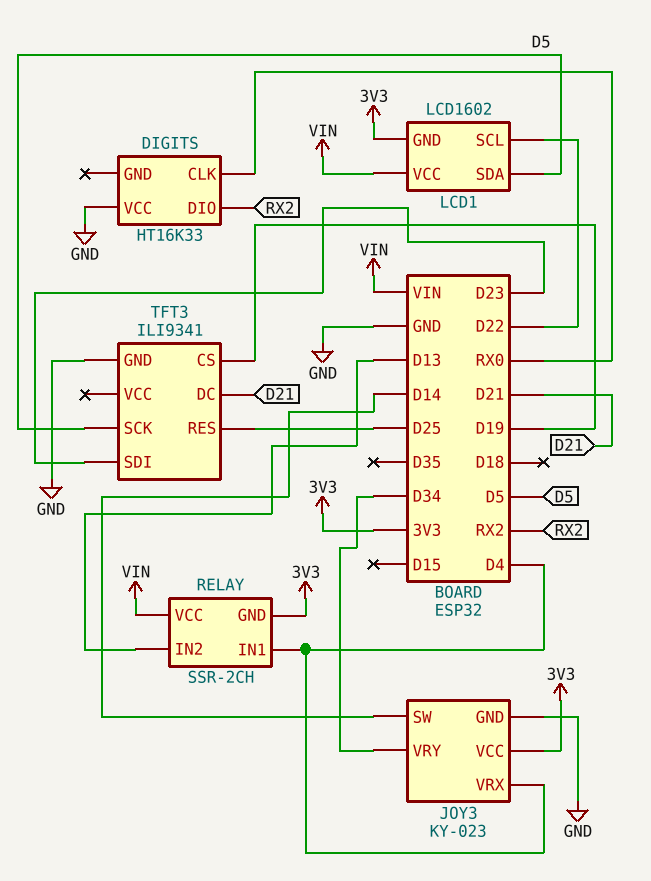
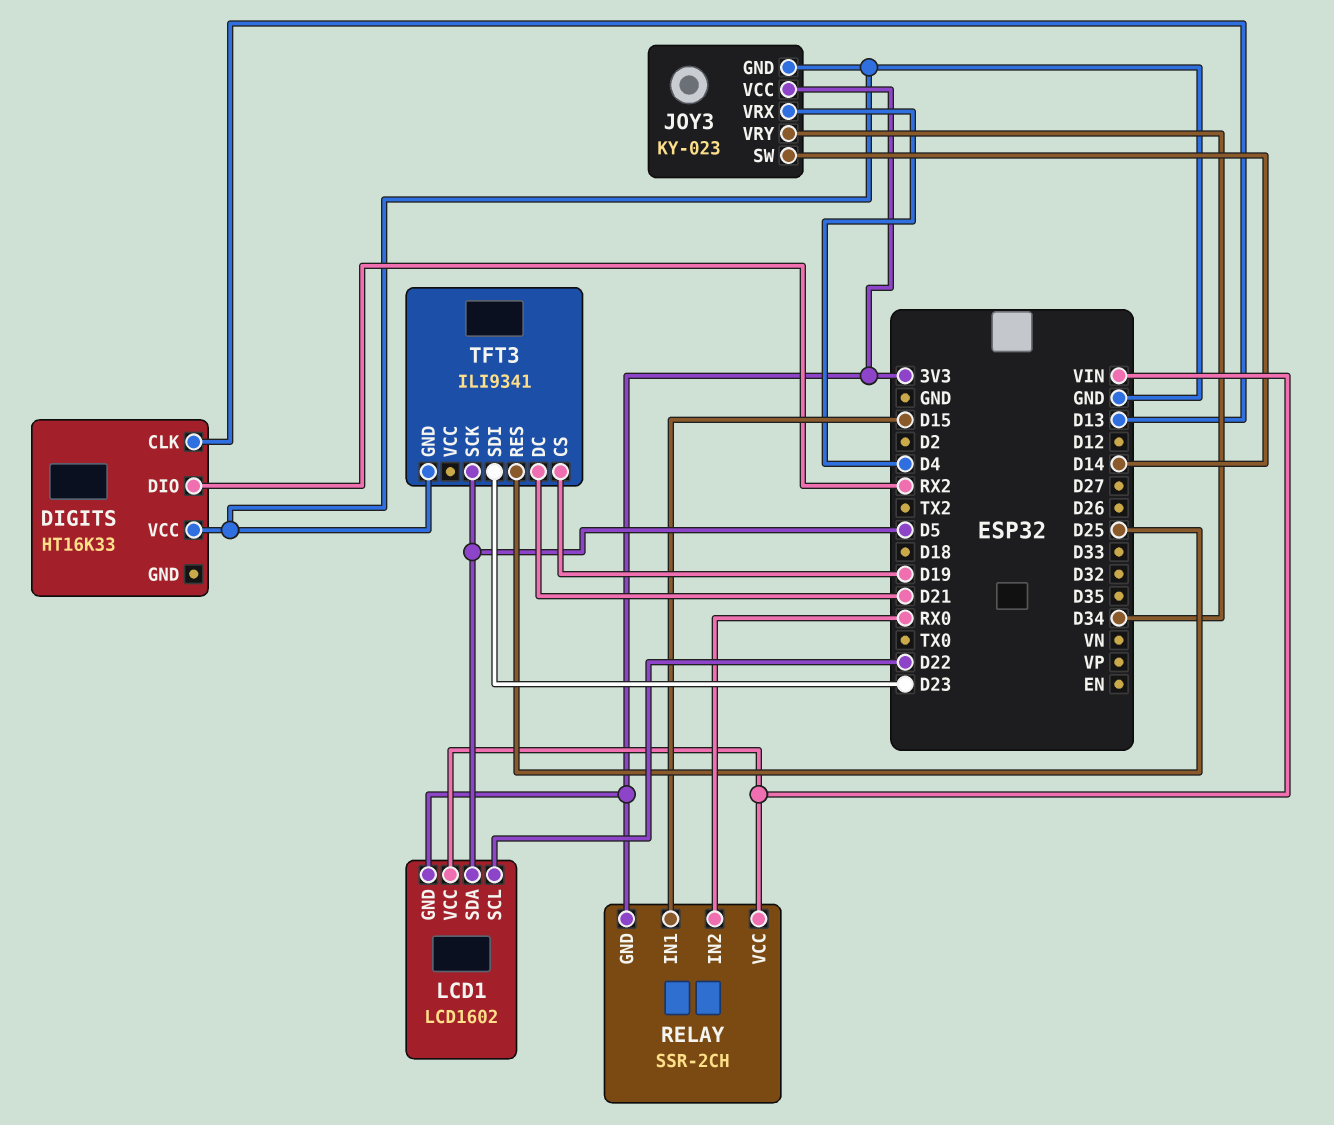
DIGITS pin CLK: RX0 -> D13
RELAY pin IN1: D4 -> D15
RELAY pin IN2: D13 -> RX0

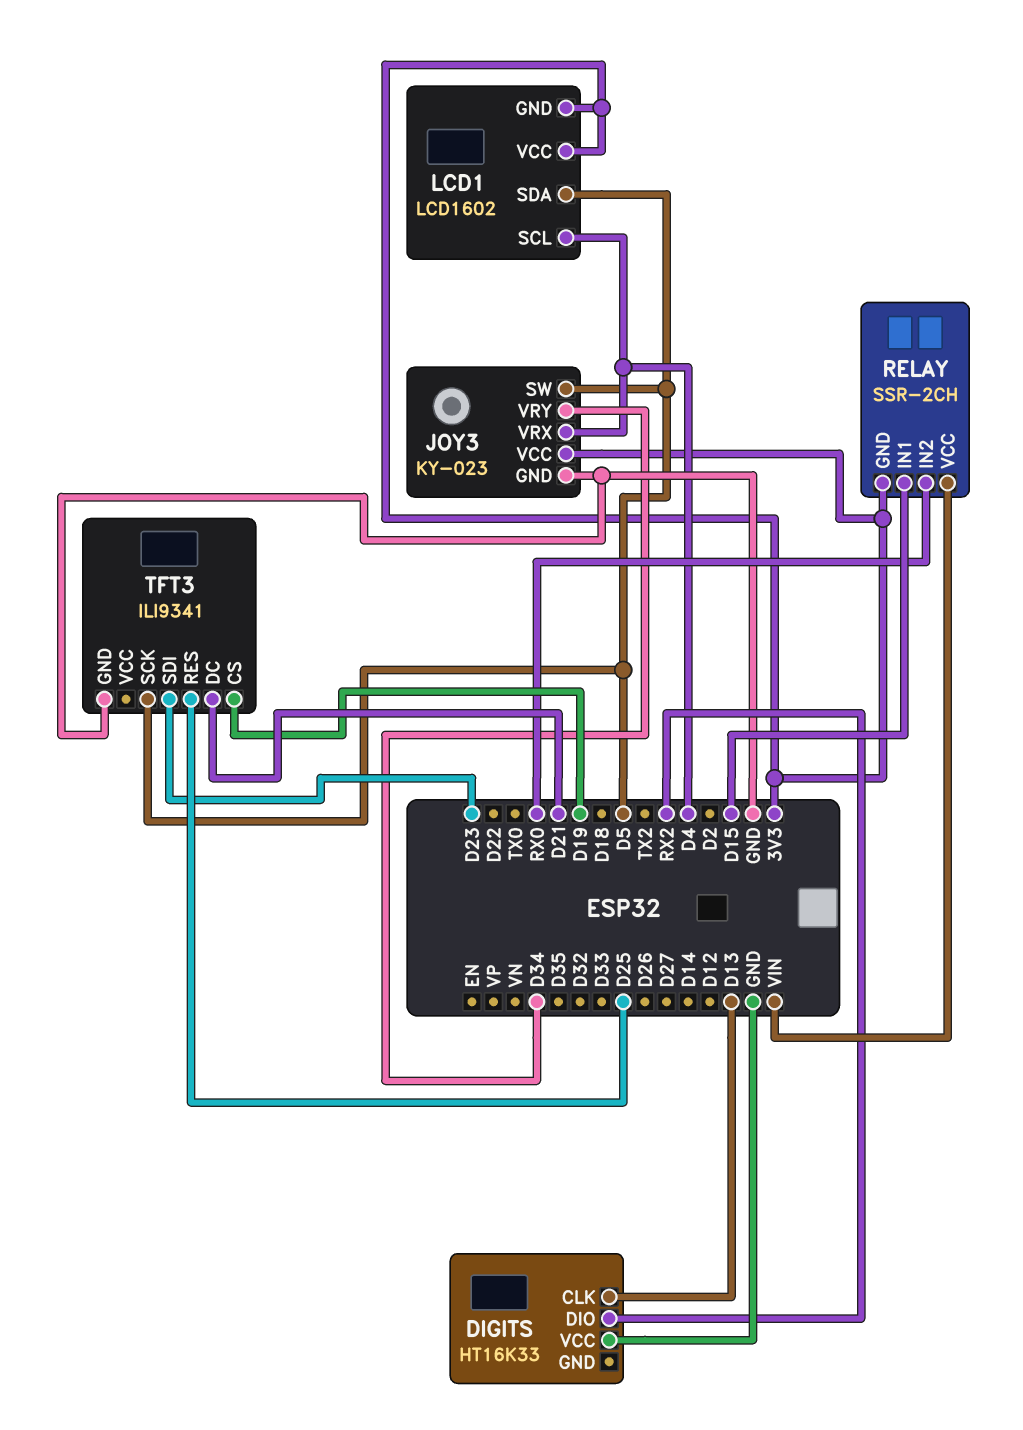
JOY3 pin SW: D14 -> D5
LCD1 pin SCL: D22 -> D4
LCD1 pin VCC: VIN -> 3V3

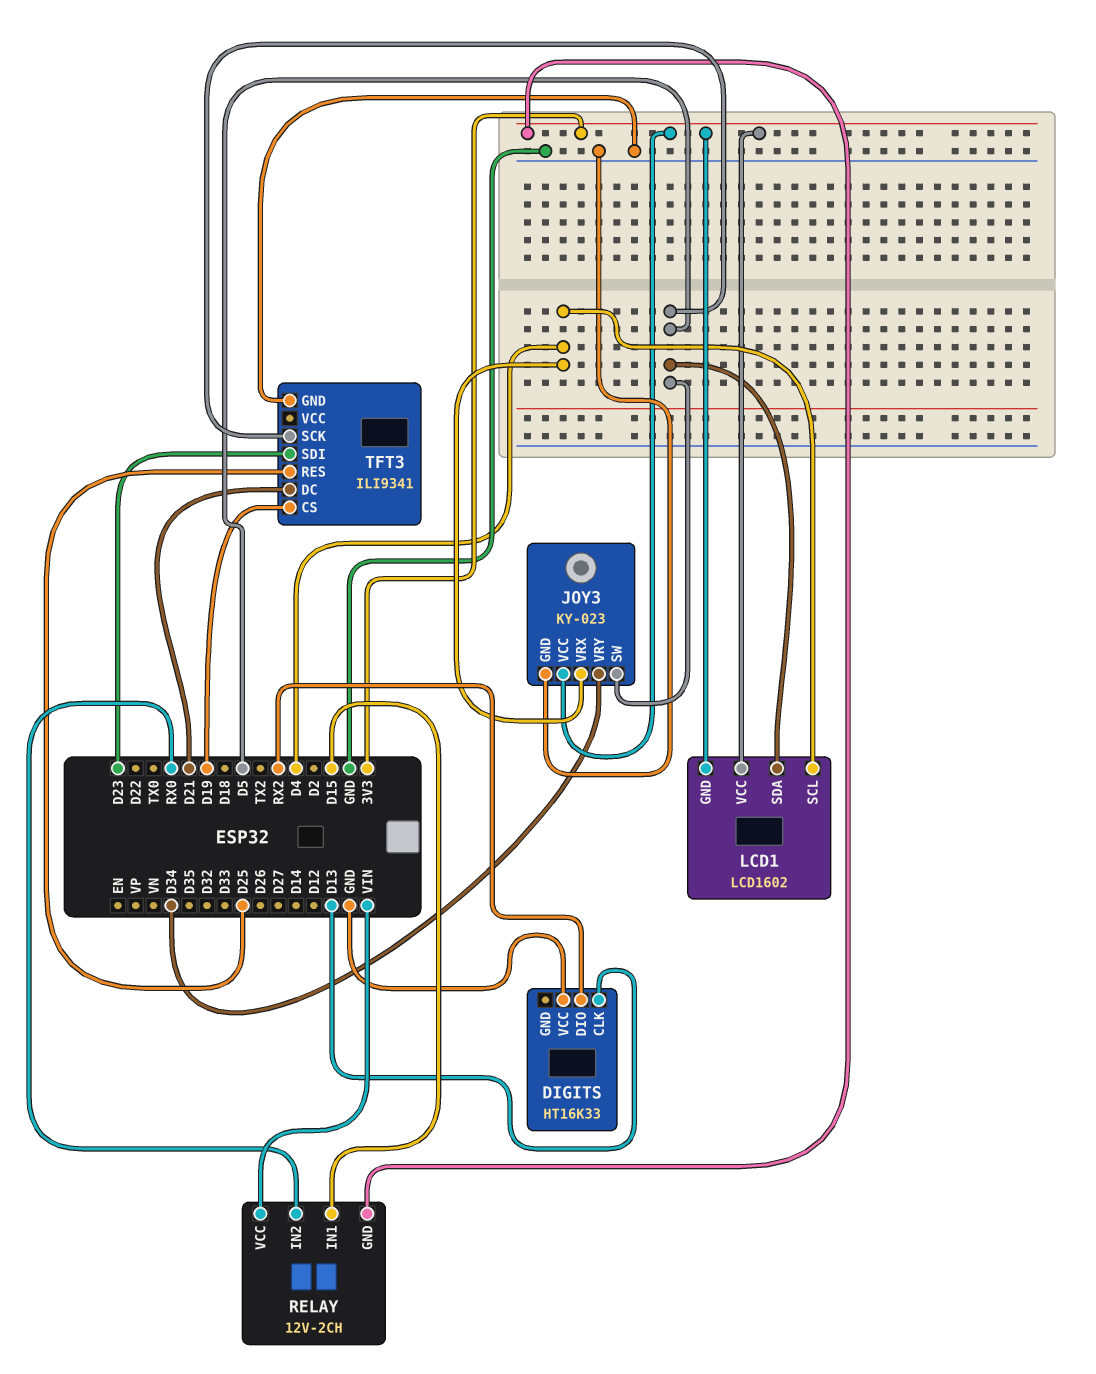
RELAY: SSR-2CH -> 12V-2CH

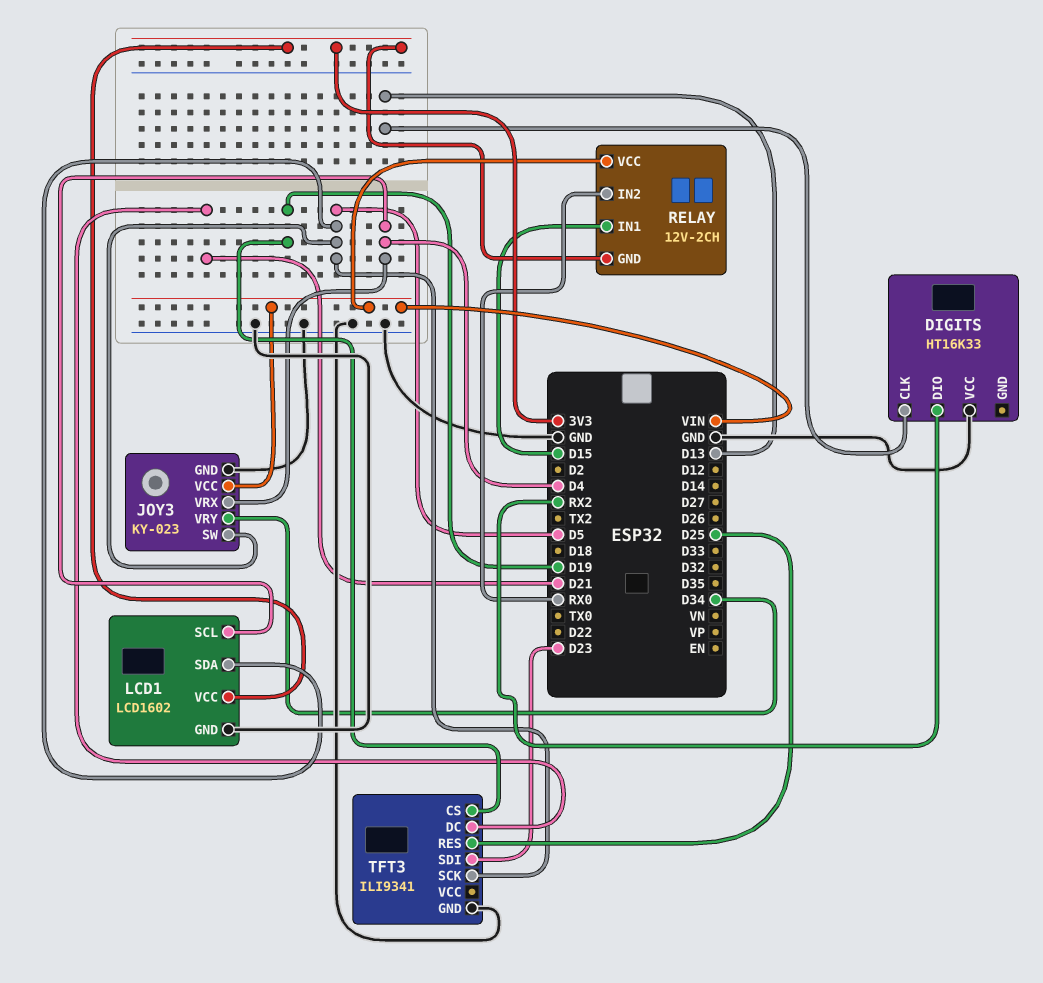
JOY3 pin VCC: 3V3 -> VIN
LCD1 pin GND: 3V3 -> GND

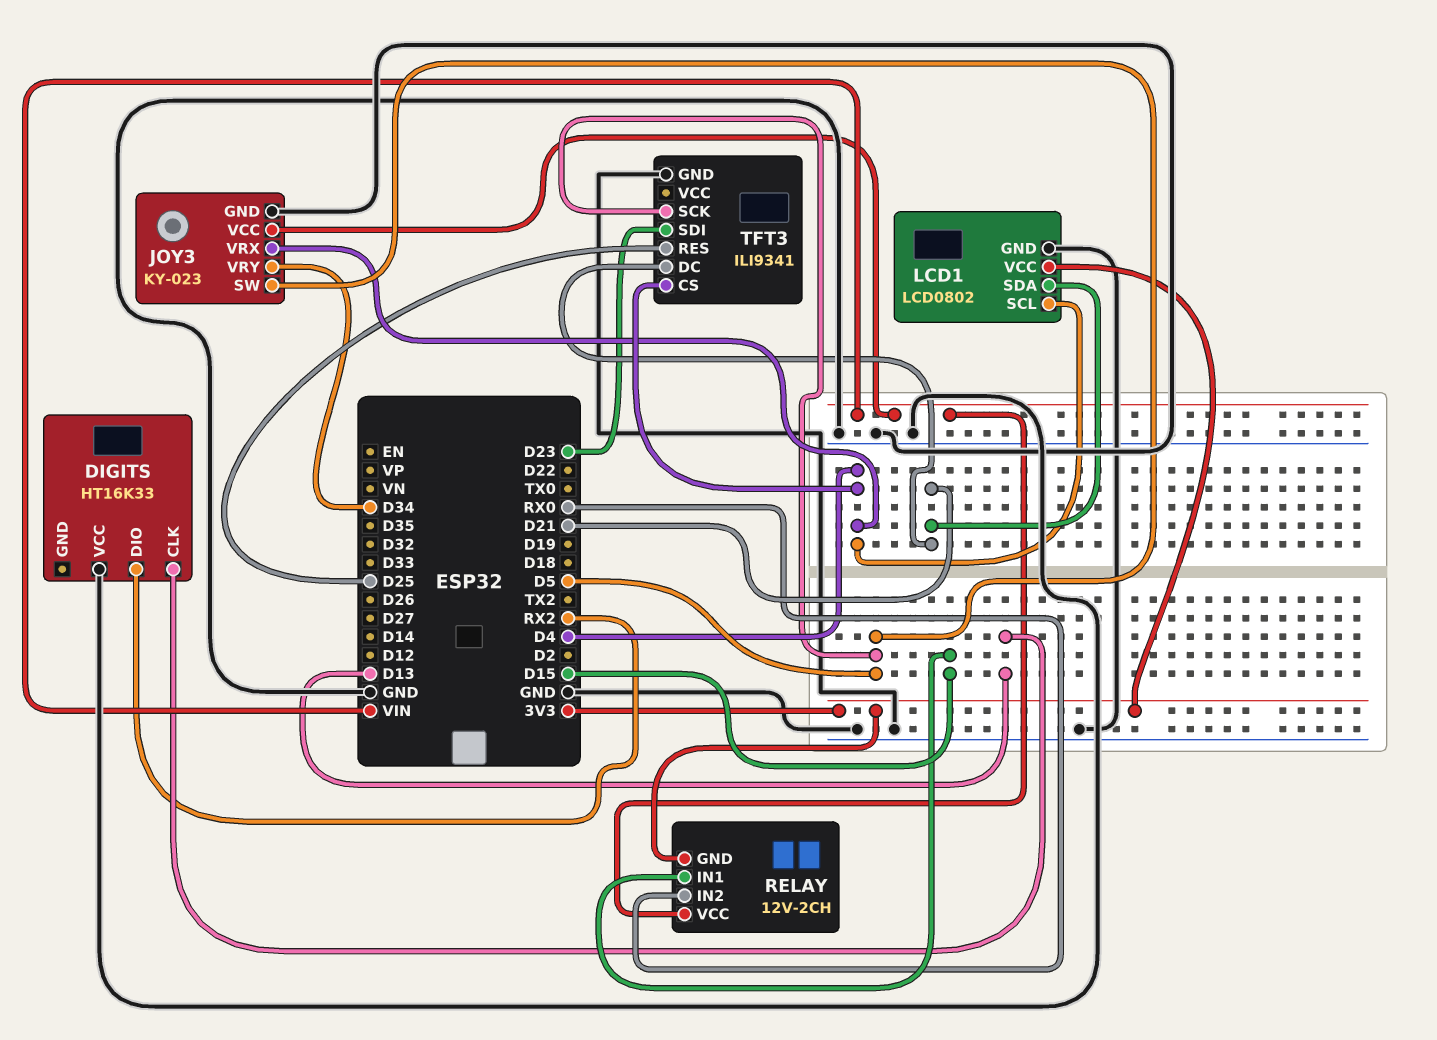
LCD1: LCD1602 -> LCD0802
LCD1 pin SDA: D5 -> D21
TFT3 pin CS: D19 -> D4

